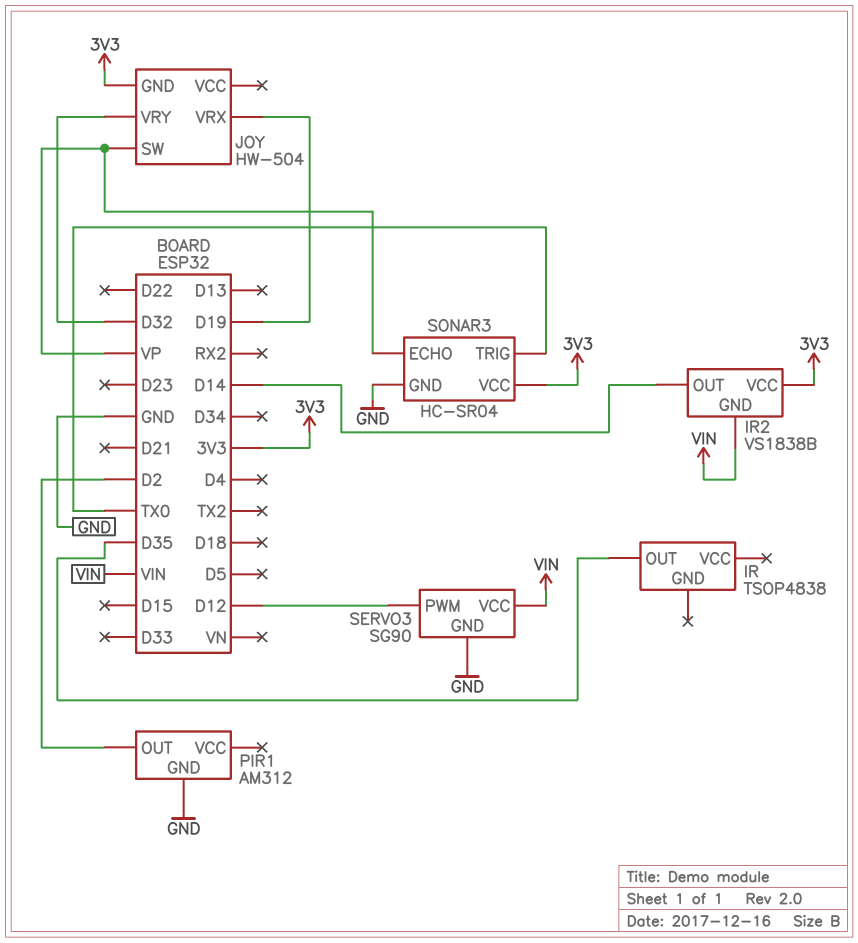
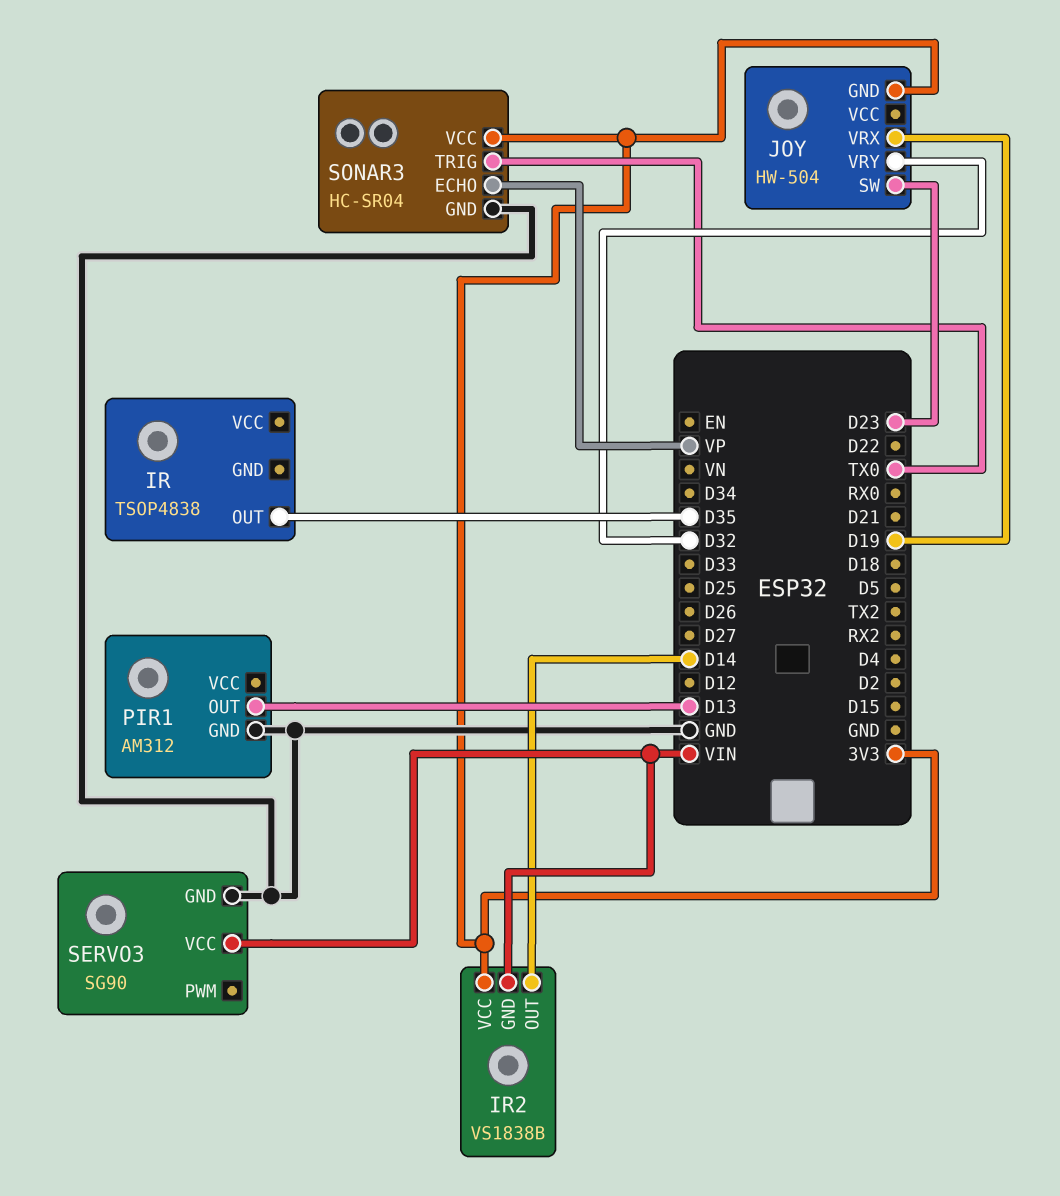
JOY pin SW: VP -> D23
PIR1 pin OUT: D2 -> D13
SERVO3 pin PWM: D12 -> none

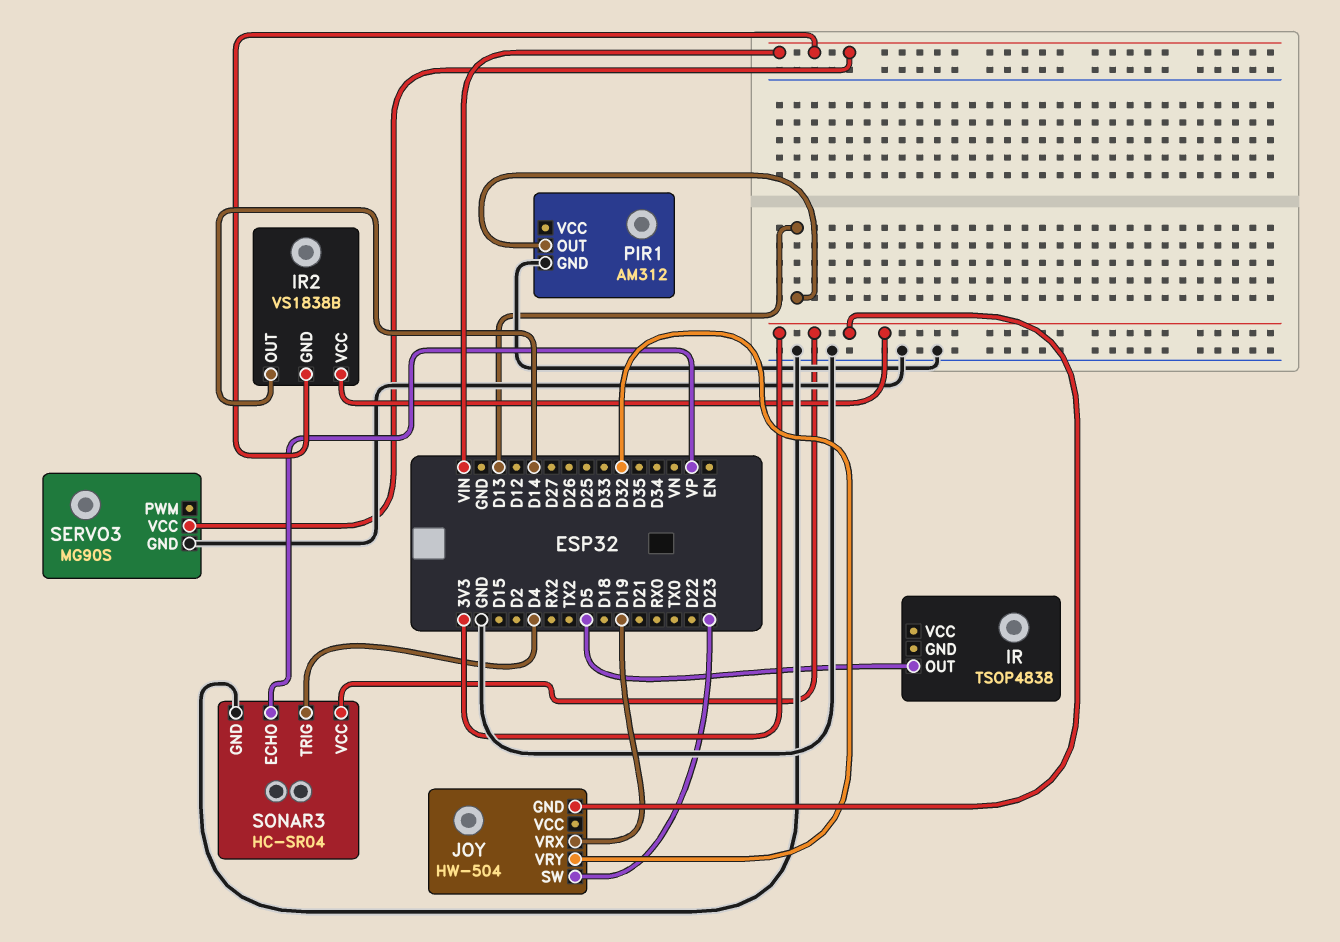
IR pin OUT: D35 -> D5
SERVO3: SG90 -> MG90S
SONAR3 pin TRIG: TX0 -> D4

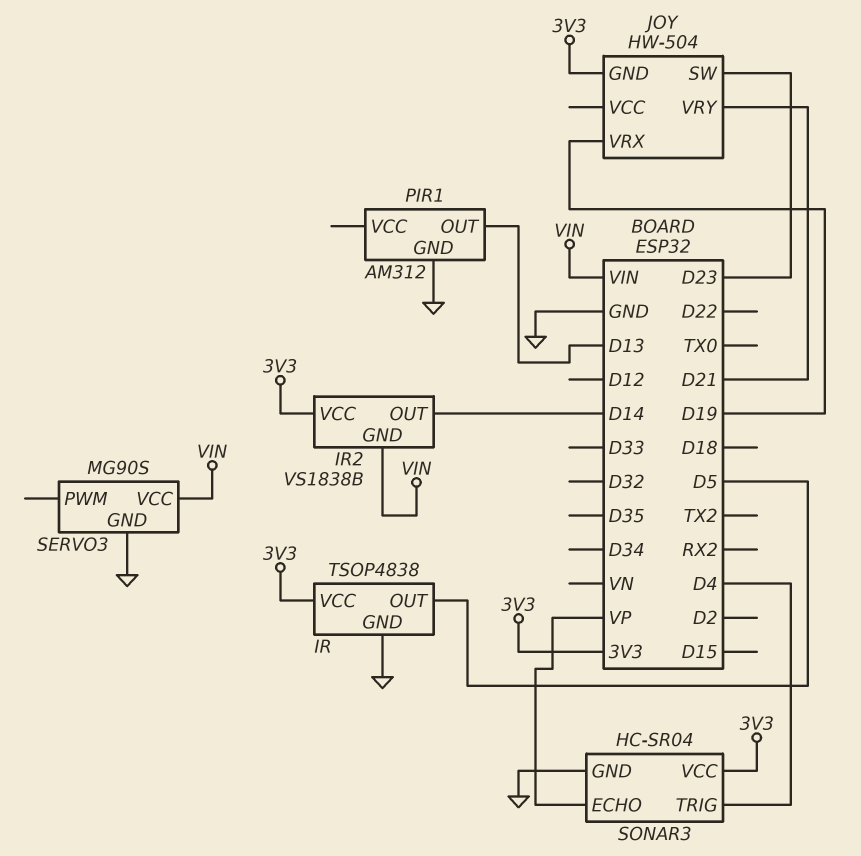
IR pin GND: none -> GND
IR pin VCC: none -> 3V3
JOY pin VRY: D32 -> D21

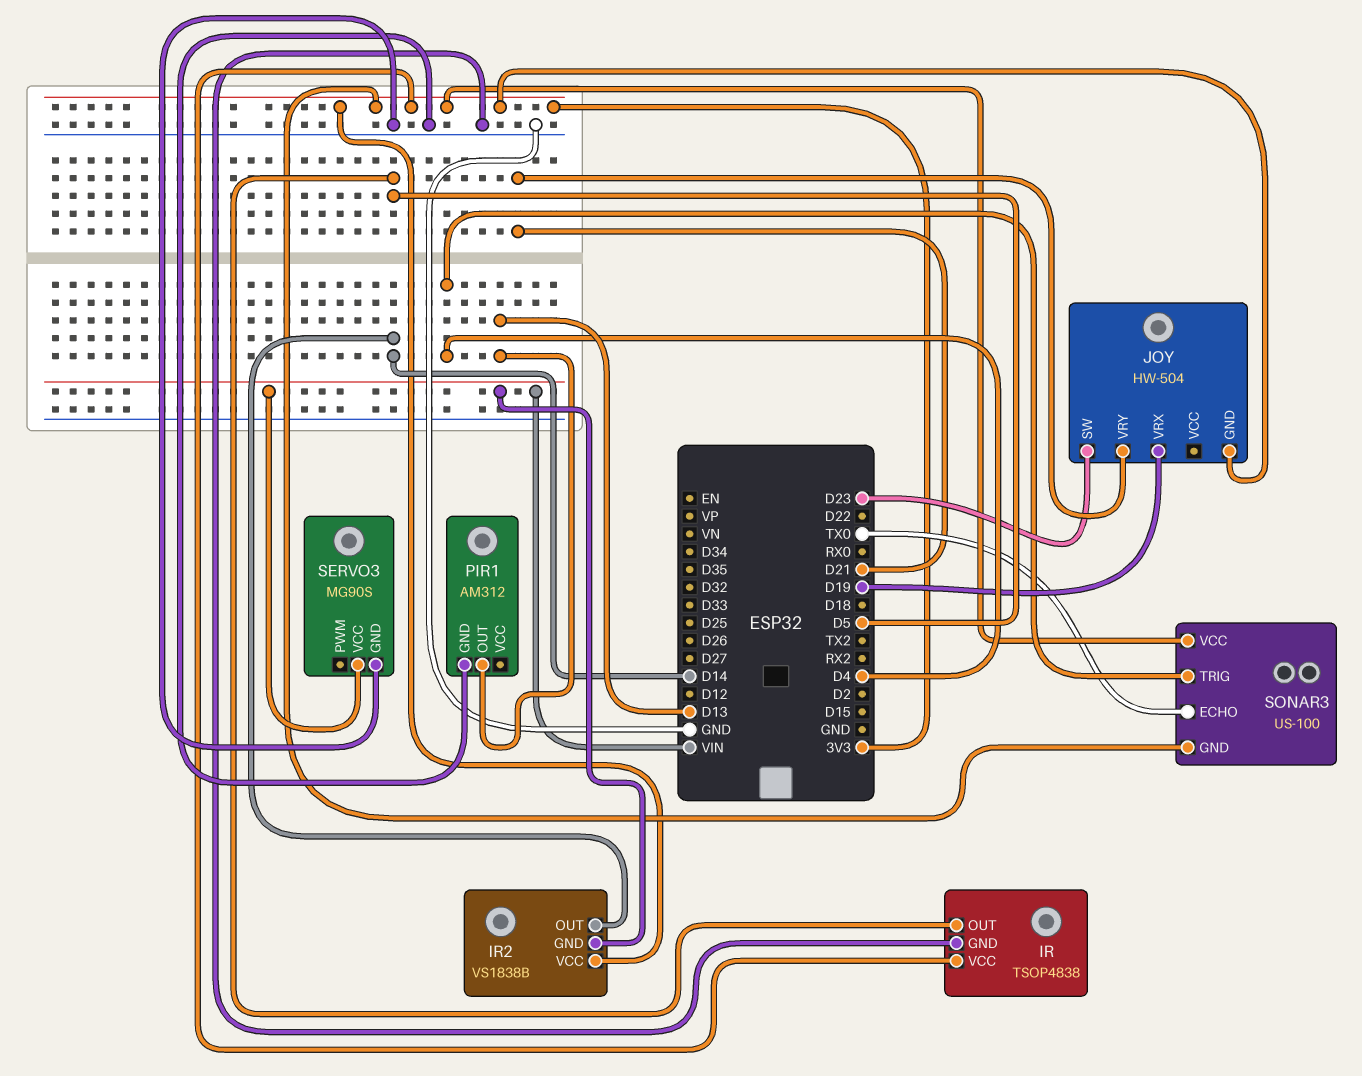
SONAR3: HC-SR04 -> US-100
SONAR3 pin ECHO: VP -> TX0
SONAR3 pin GND: GND -> 3V3

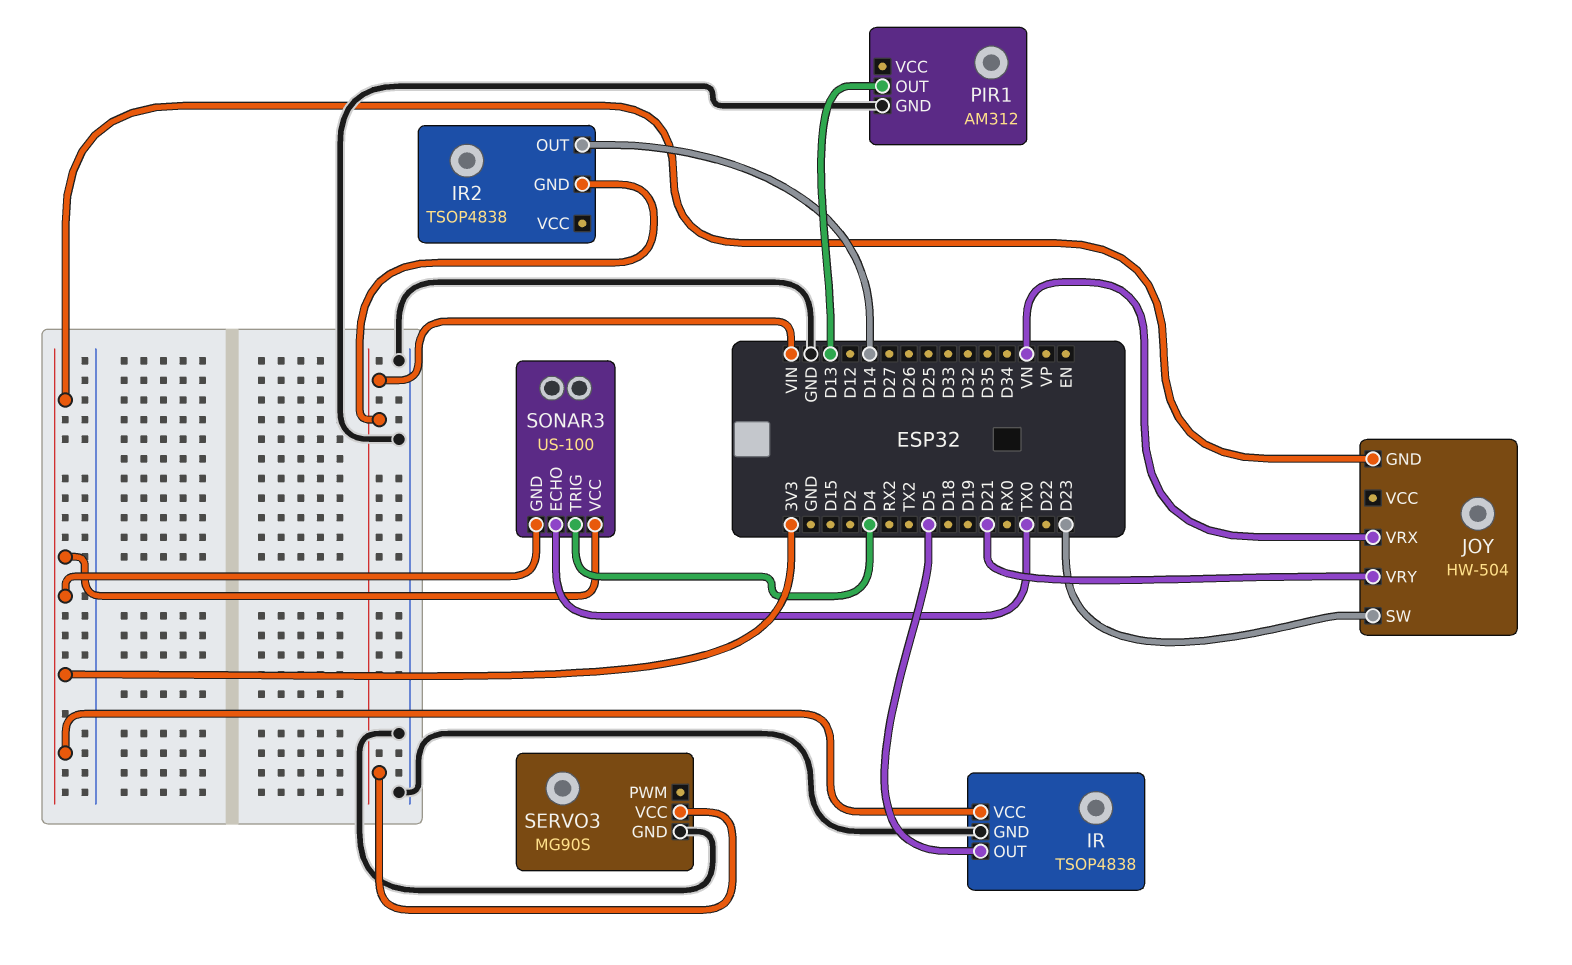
IR2: VS1838B -> TSOP4838
IR2 pin VCC: 3V3 -> none
JOY pin VRX: D19 -> VN

